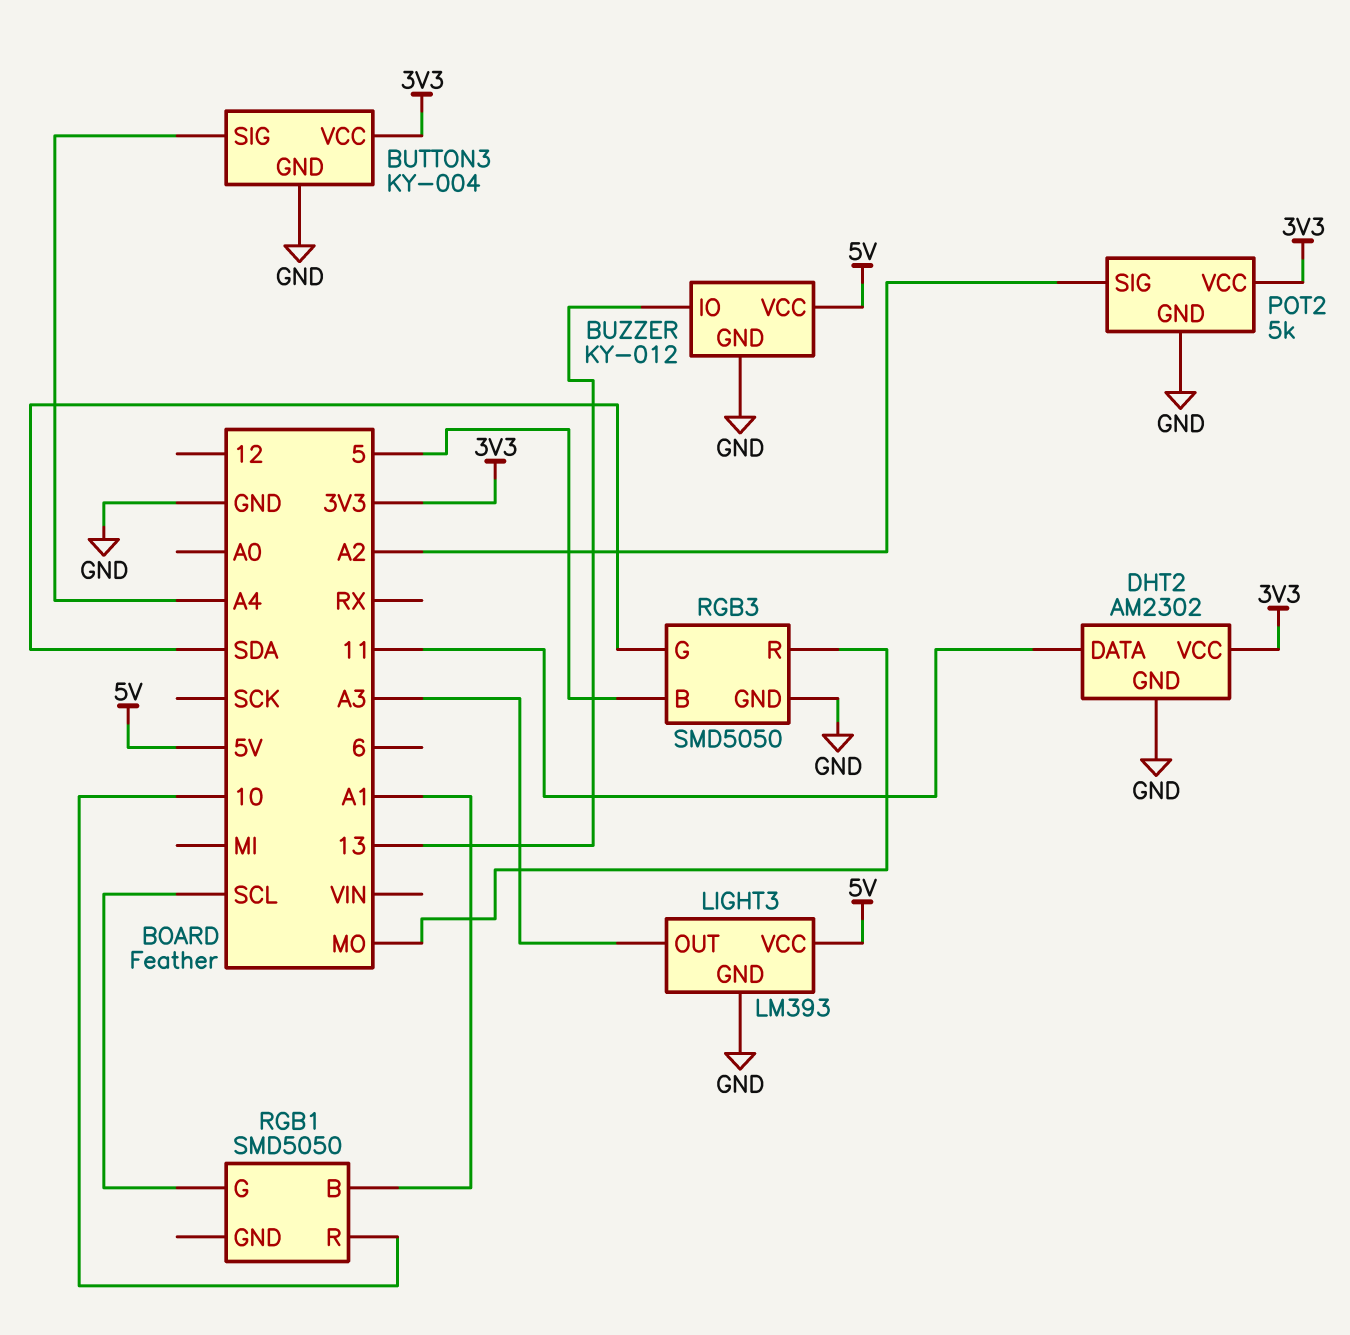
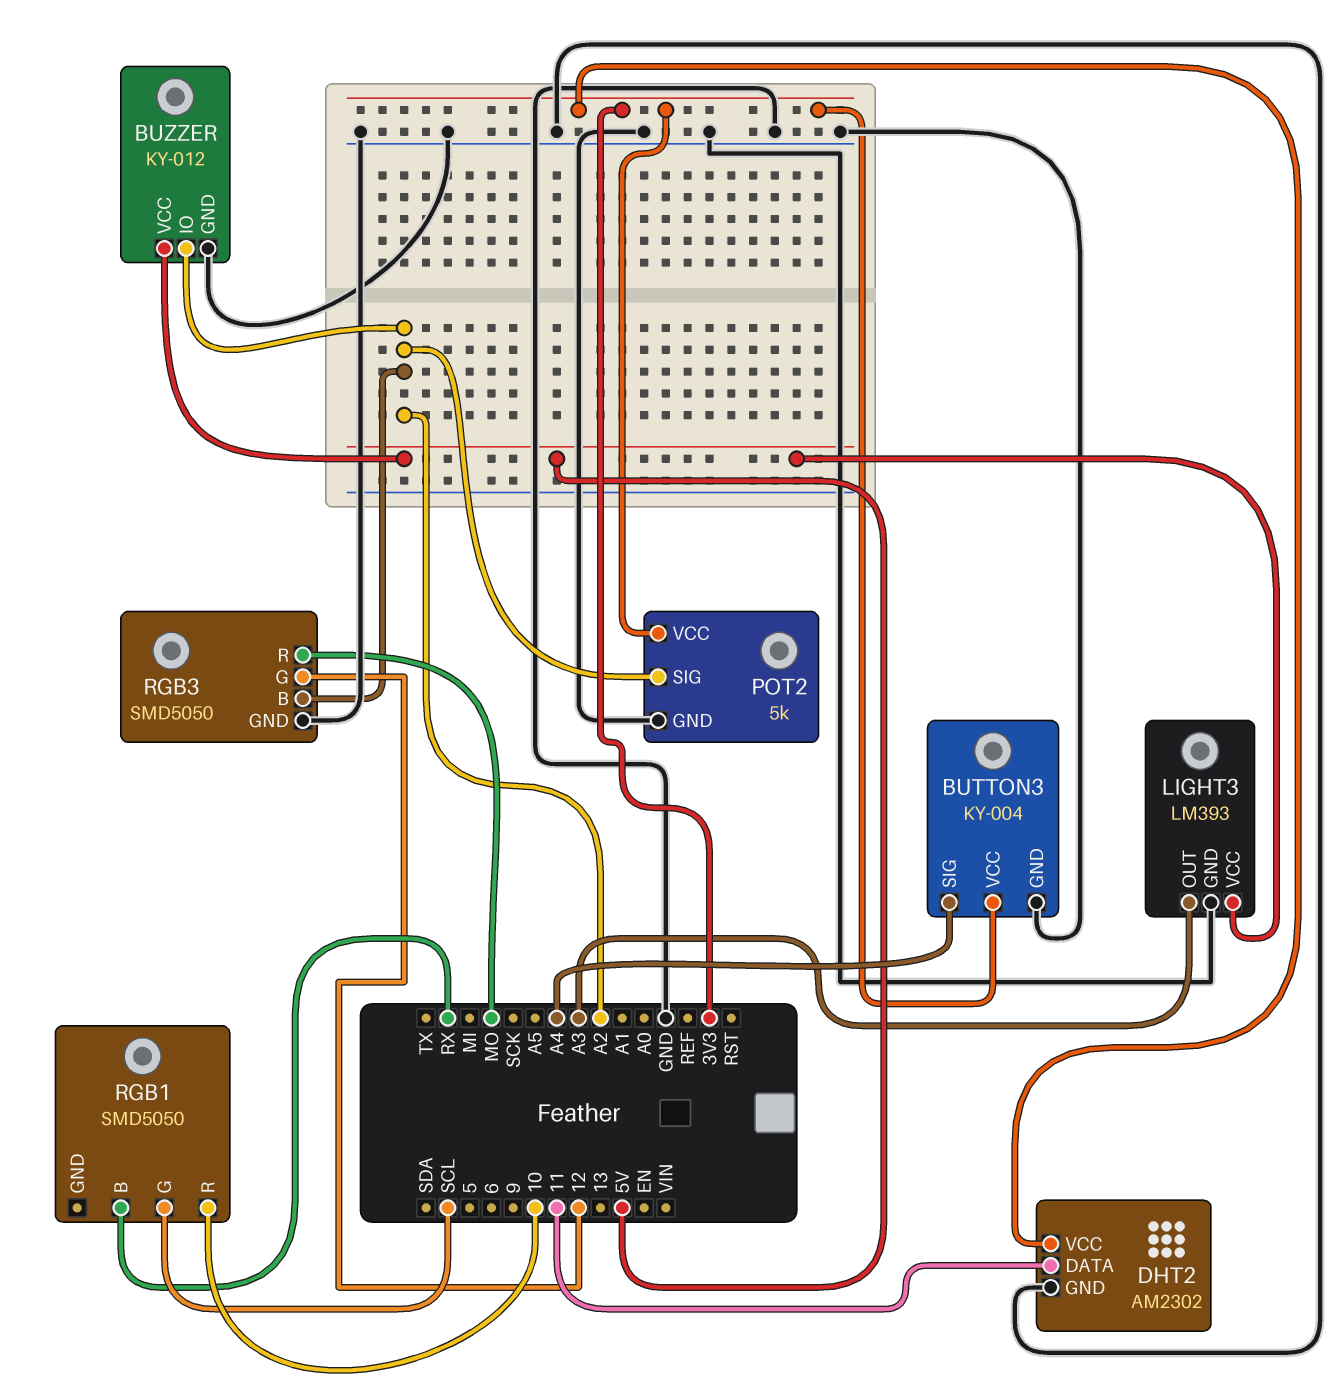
BUZZER pin IO: 13 -> A2
RGB1 pin B: A1 -> RX
RGB3 pin B: 5 -> A2
RGB3 pin G: SDA -> 12

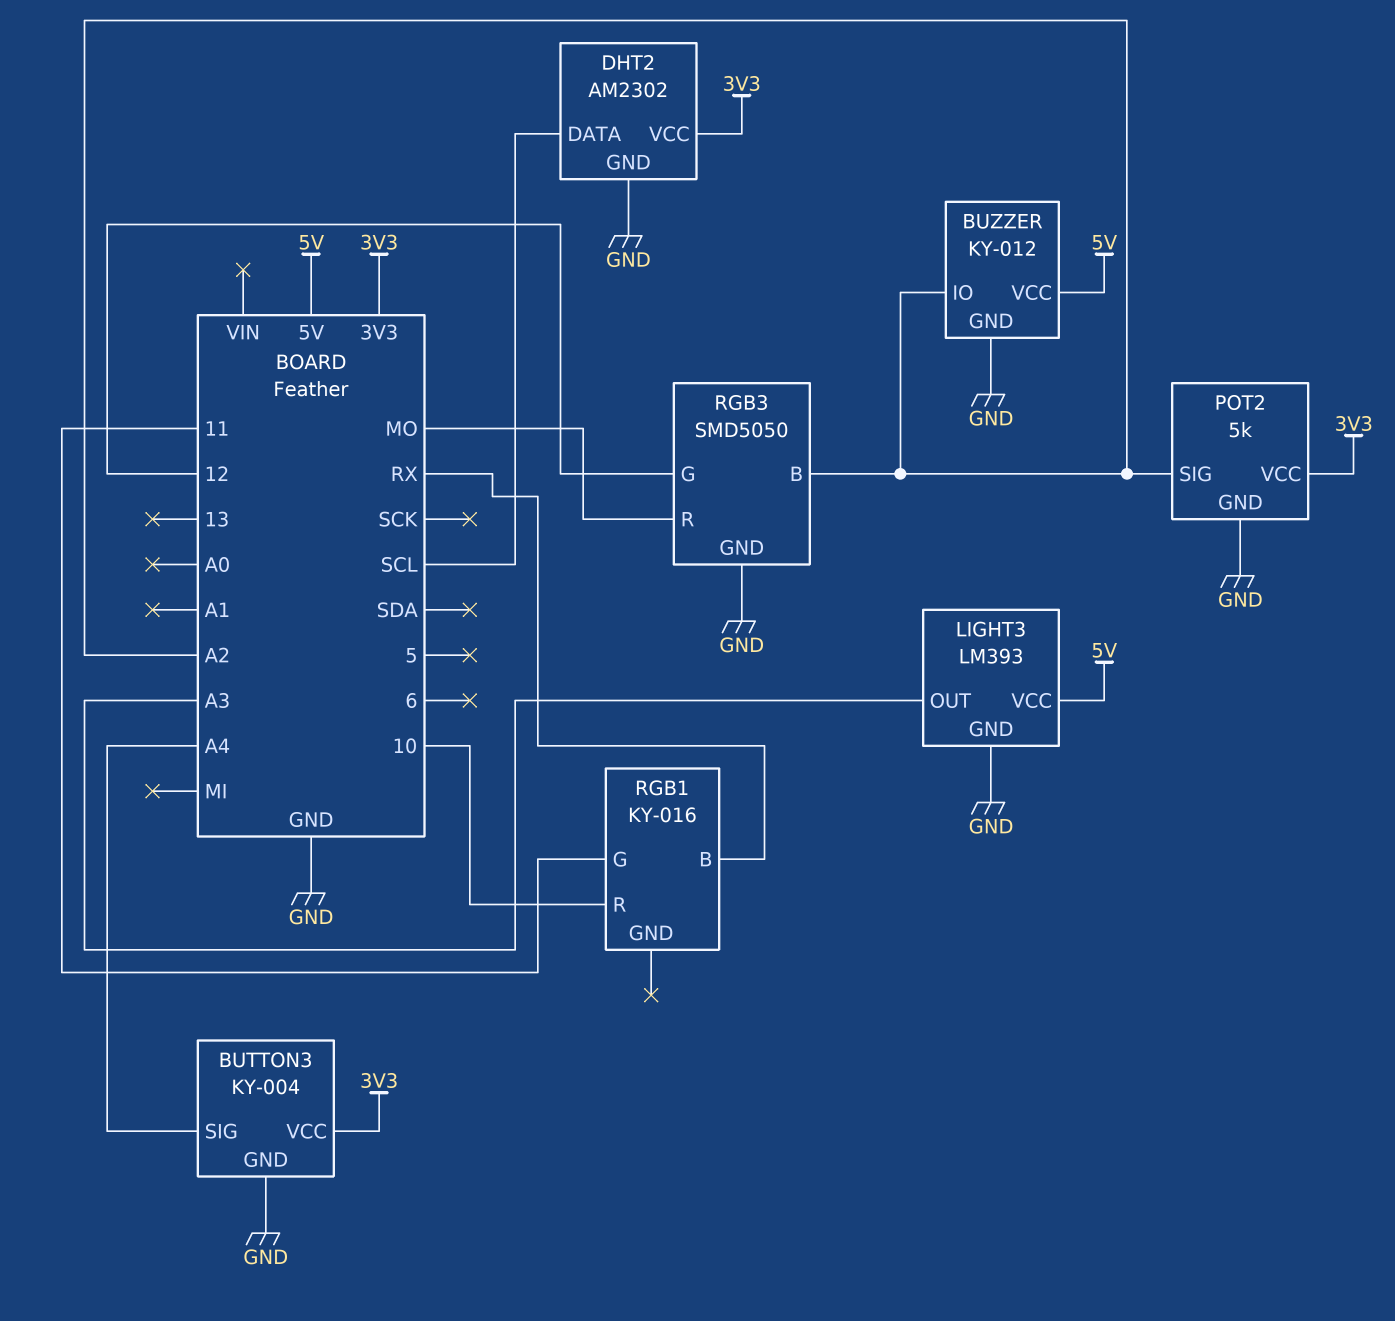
DHT2 pin DATA: 11 -> SCL
RGB1: SMD5050 -> KY-016
RGB1 pin G: SCL -> 11

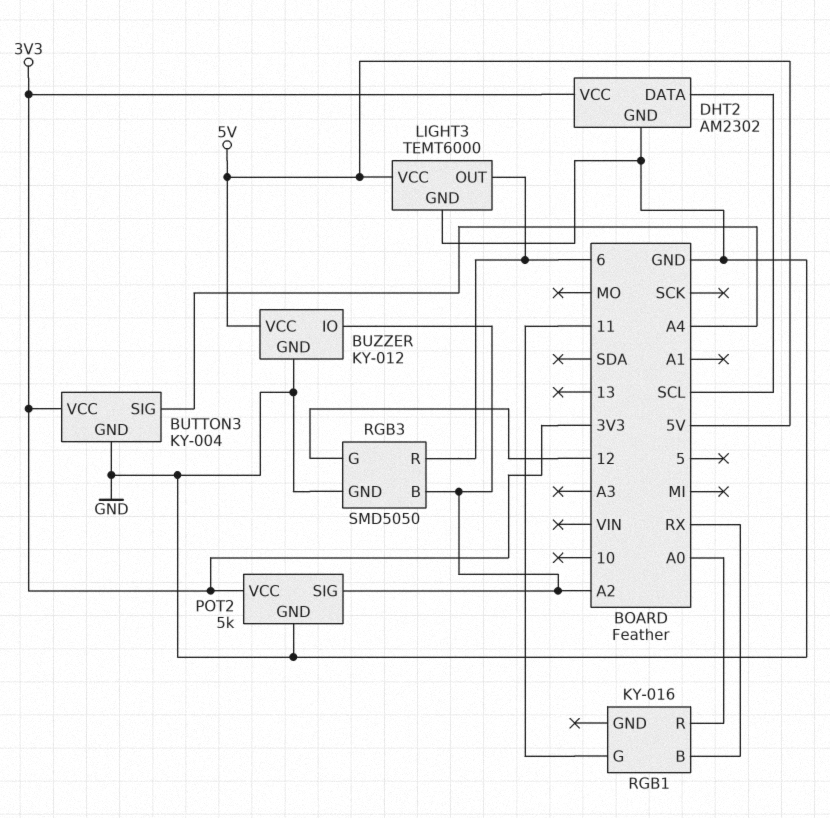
LIGHT3: LM393 -> TEMT6000
LIGHT3 pin OUT: A3 -> 6
RGB1 pin R: 10 -> A0
RGB3 pin R: MO -> 6

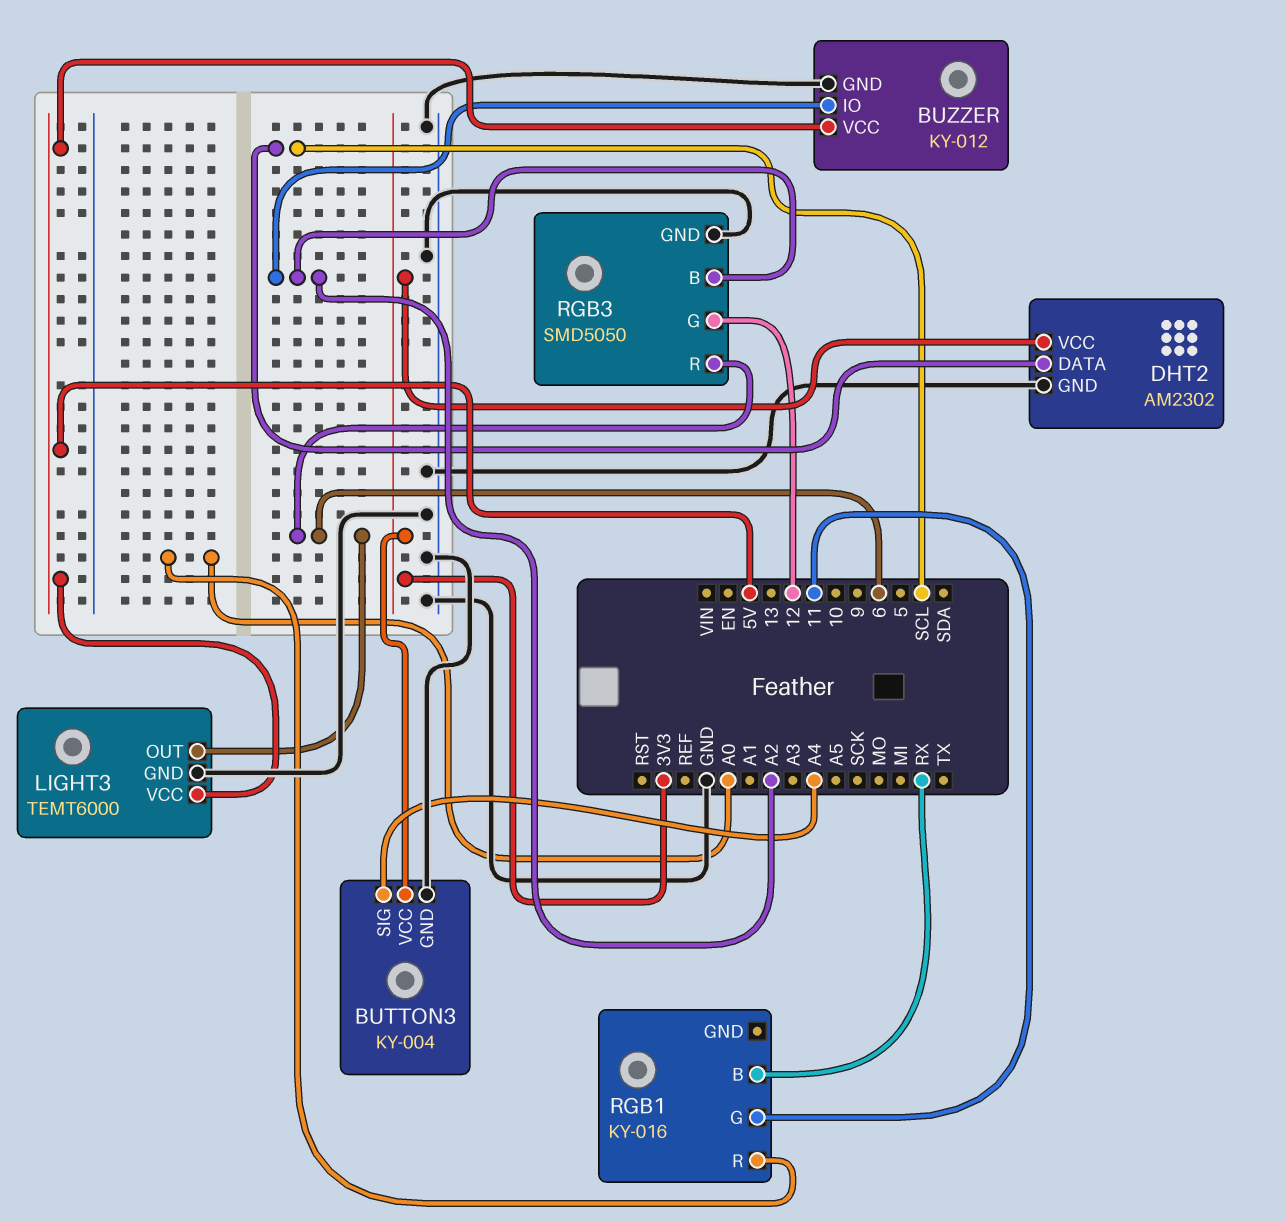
POT2: 5k -> none
POT2 pin GND: GND -> none
POT2 pin SIG: A2 -> none
POT2 pin VCC: 3V3 -> none

